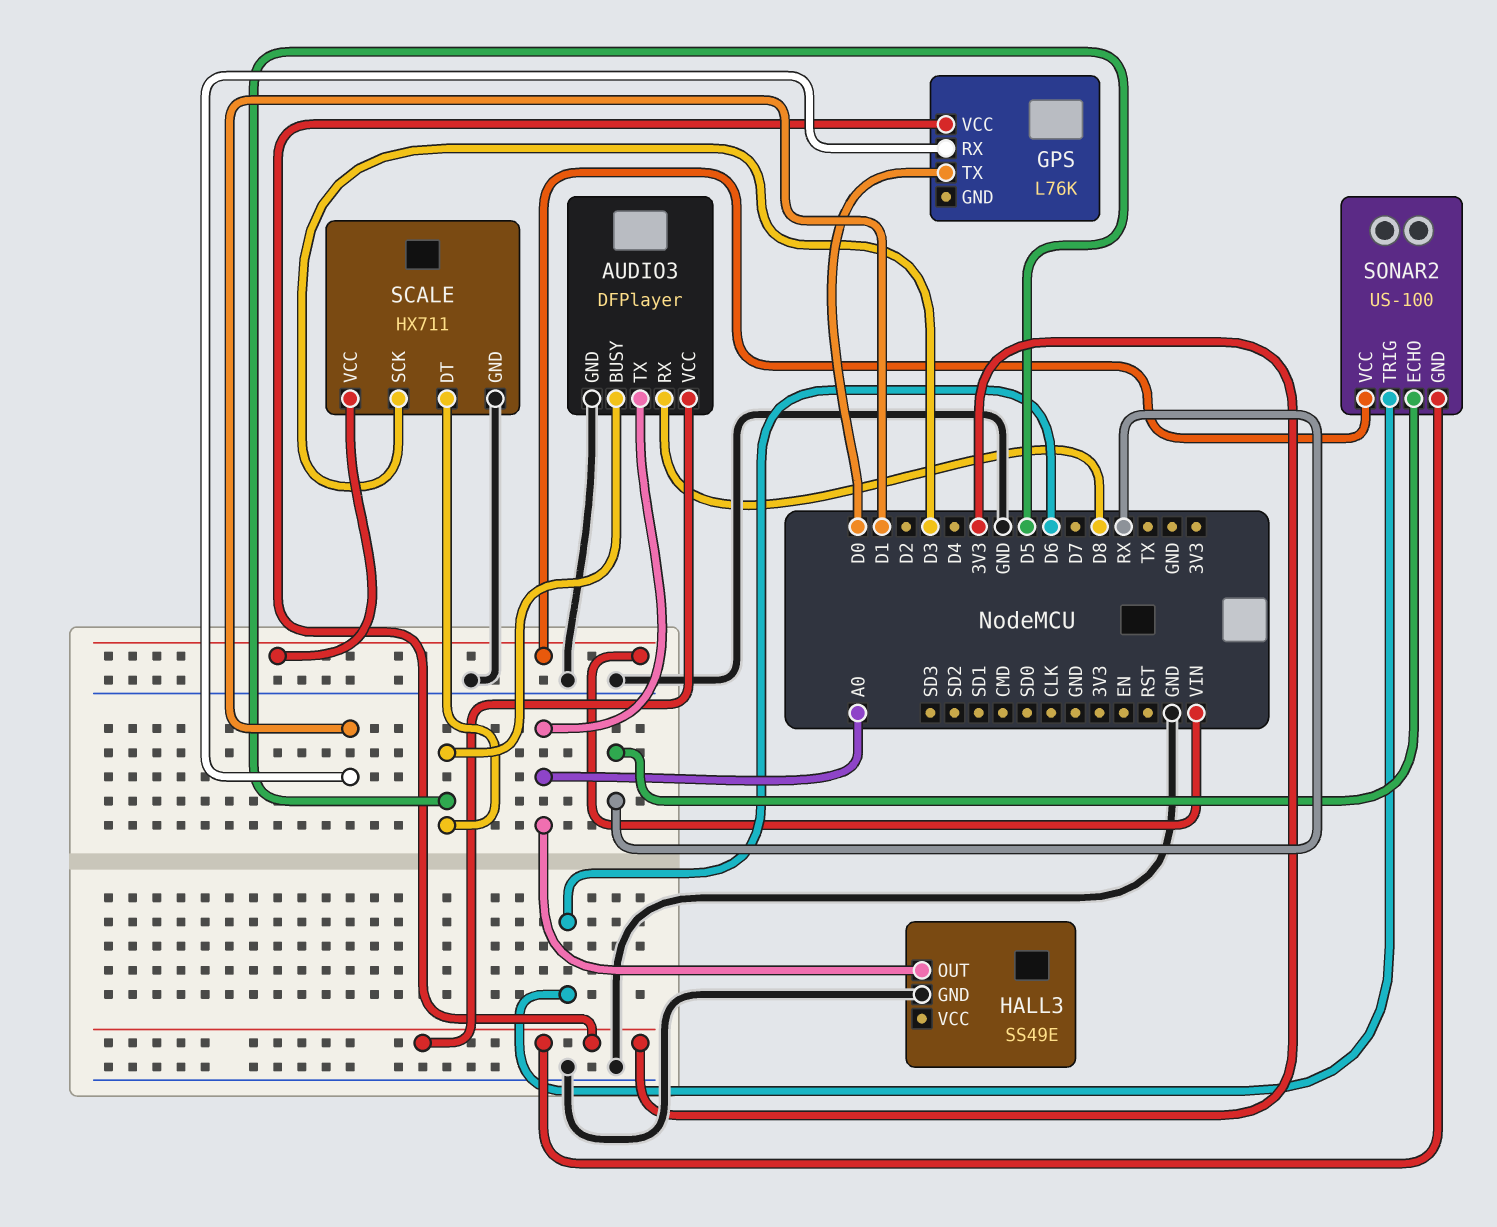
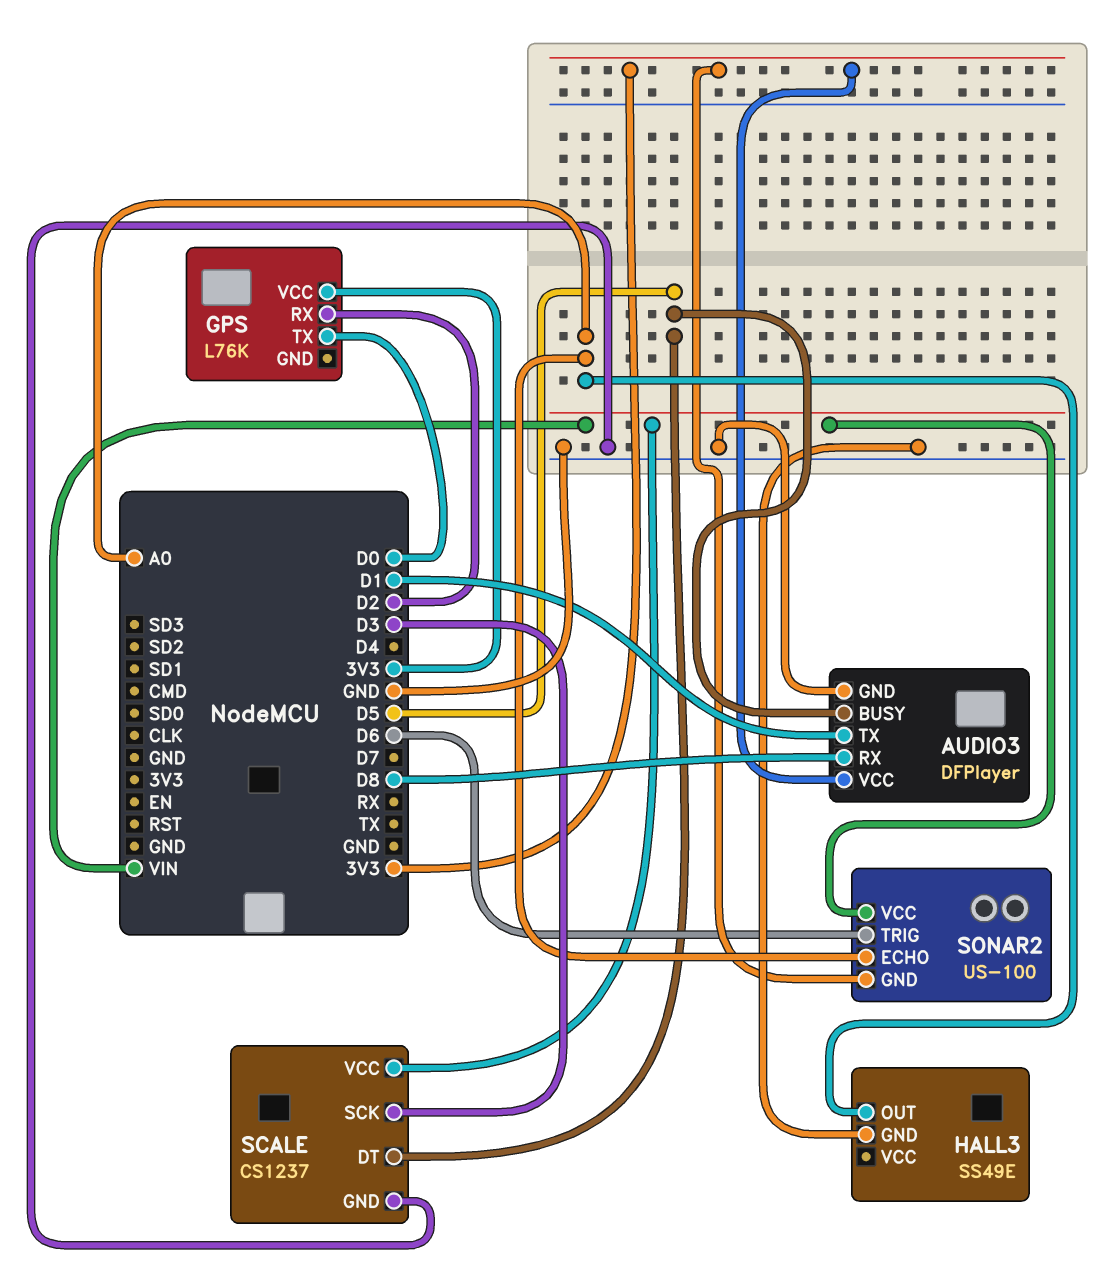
AUDIO3 pin TX: A0 -> D1
GPS pin RX: D1 -> D2
SCALE: HX711 -> CS1237
SONAR2 pin ECHO: RX -> A0

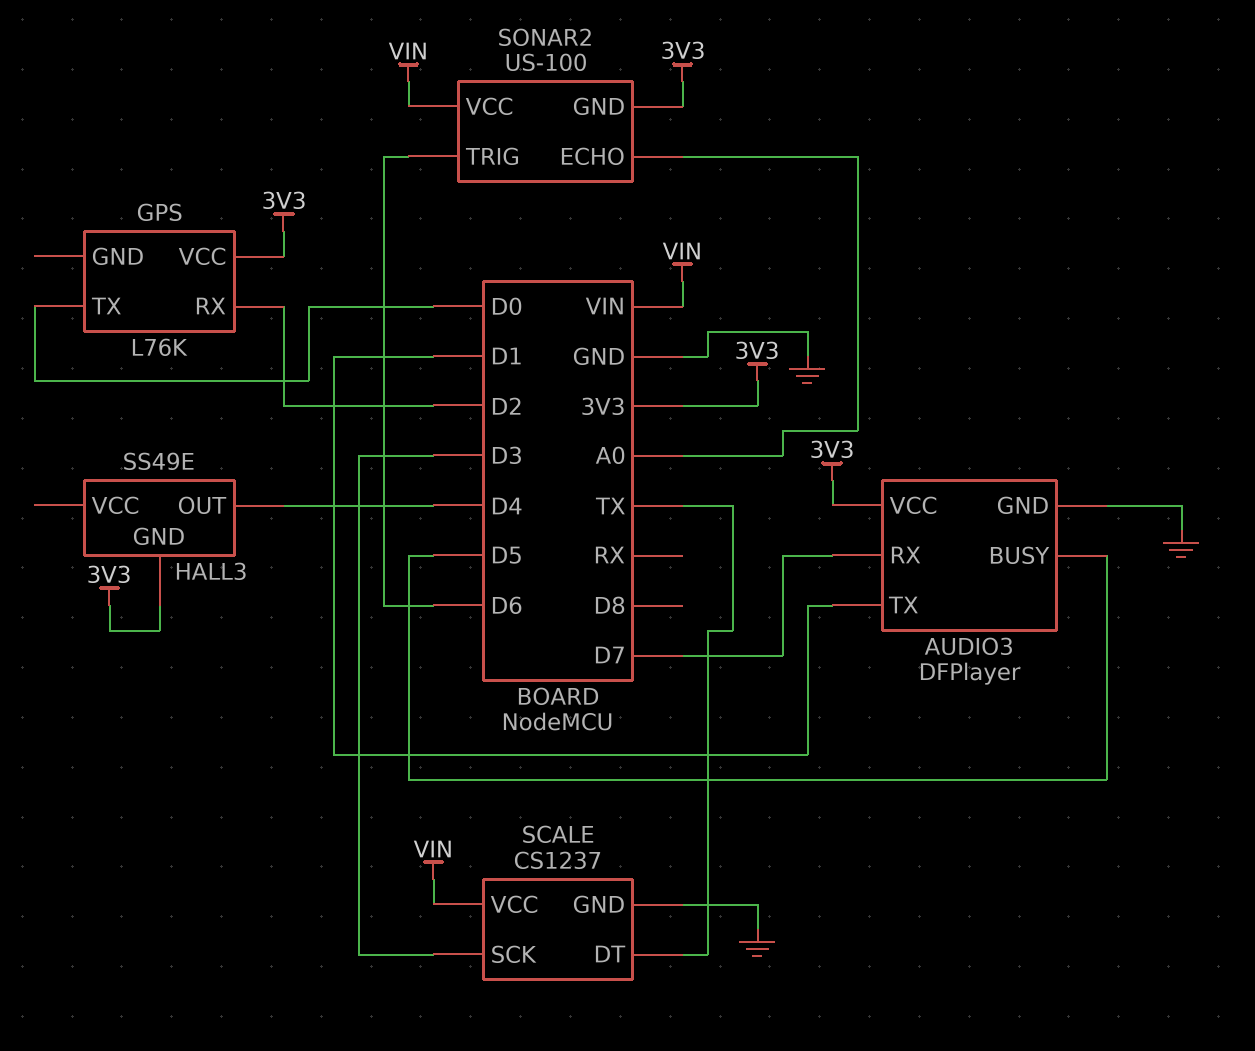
AUDIO3 pin RX: D8 -> D7
HALL3 pin GND: GND -> 3V3
HALL3 pin OUT: A0 -> D4
SCALE pin DT: D5 -> TX

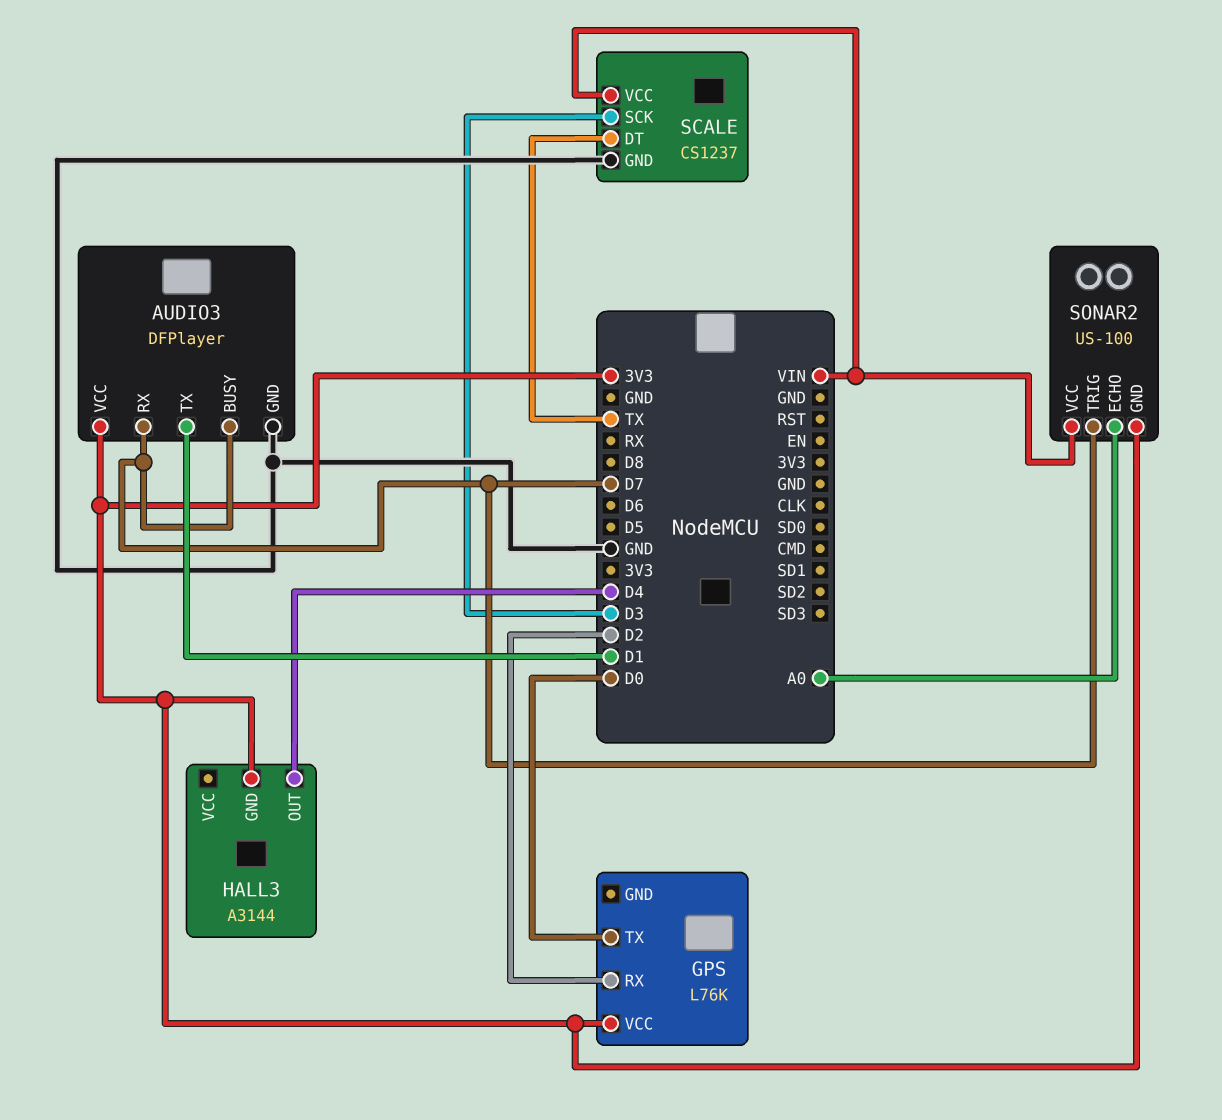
AUDIO3 pin BUSY: D5 -> D7
HALL3: SS49E -> A3144
SONAR2 pin TRIG: D6 -> D7

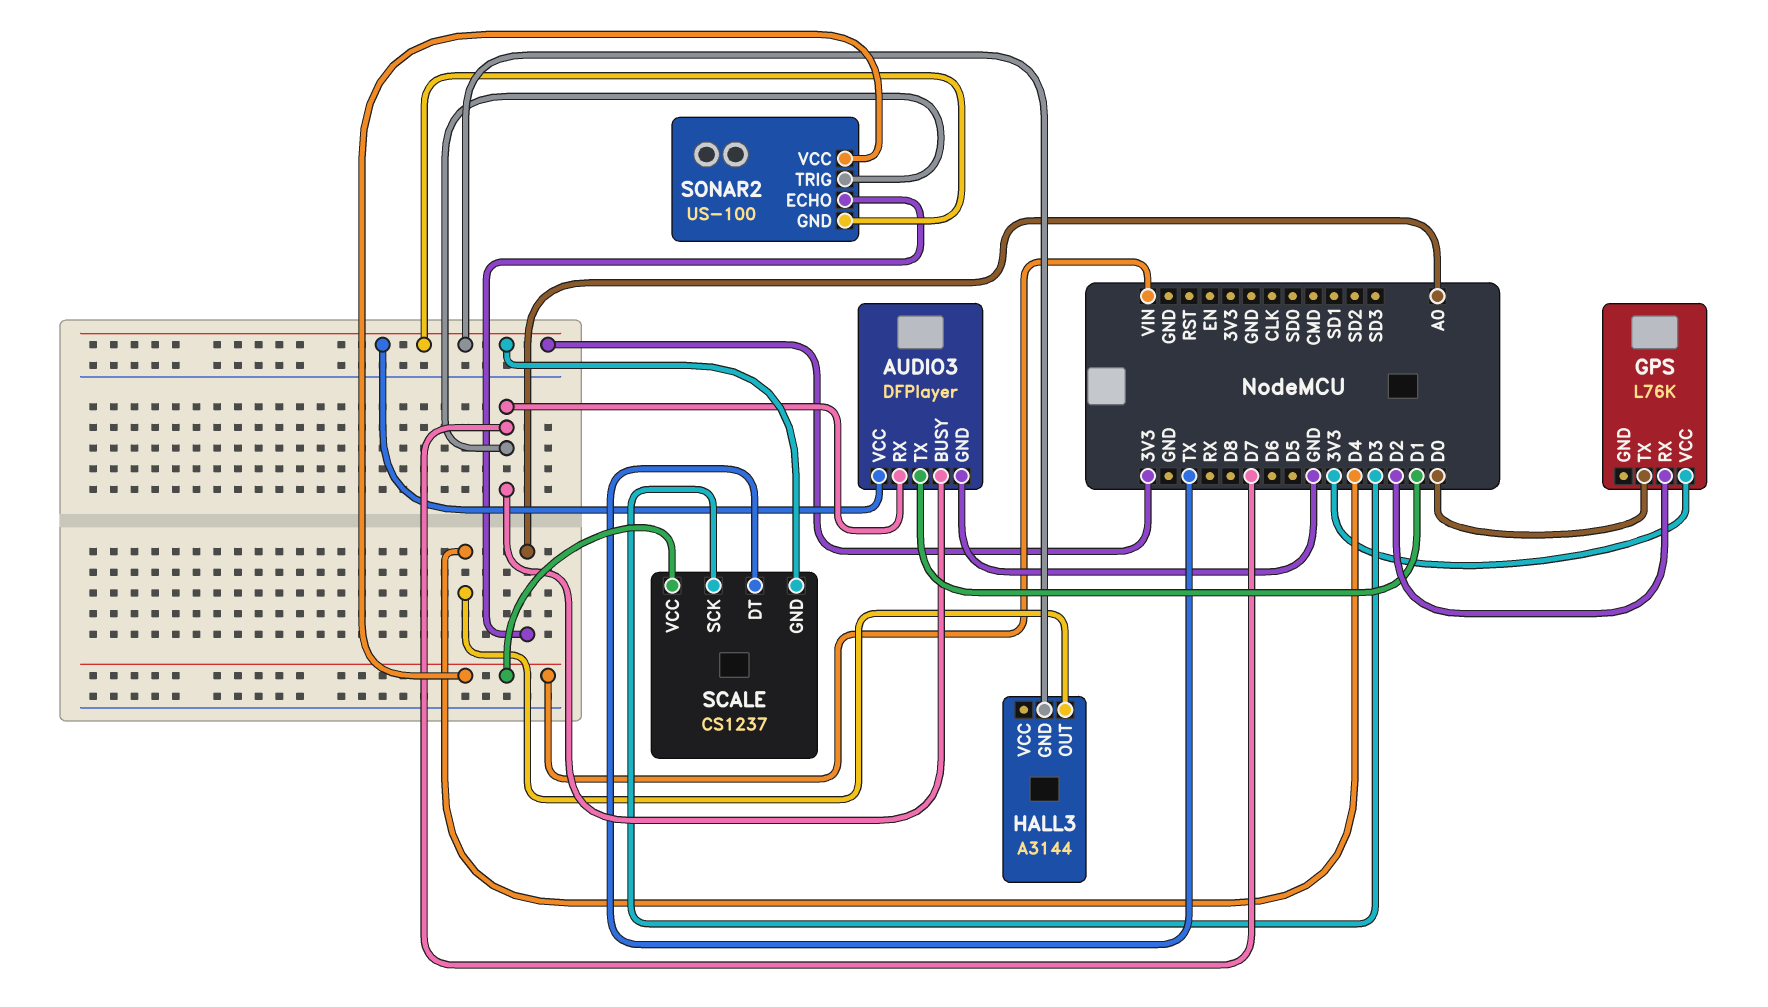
SCALE pin GND: GND -> 3V3

